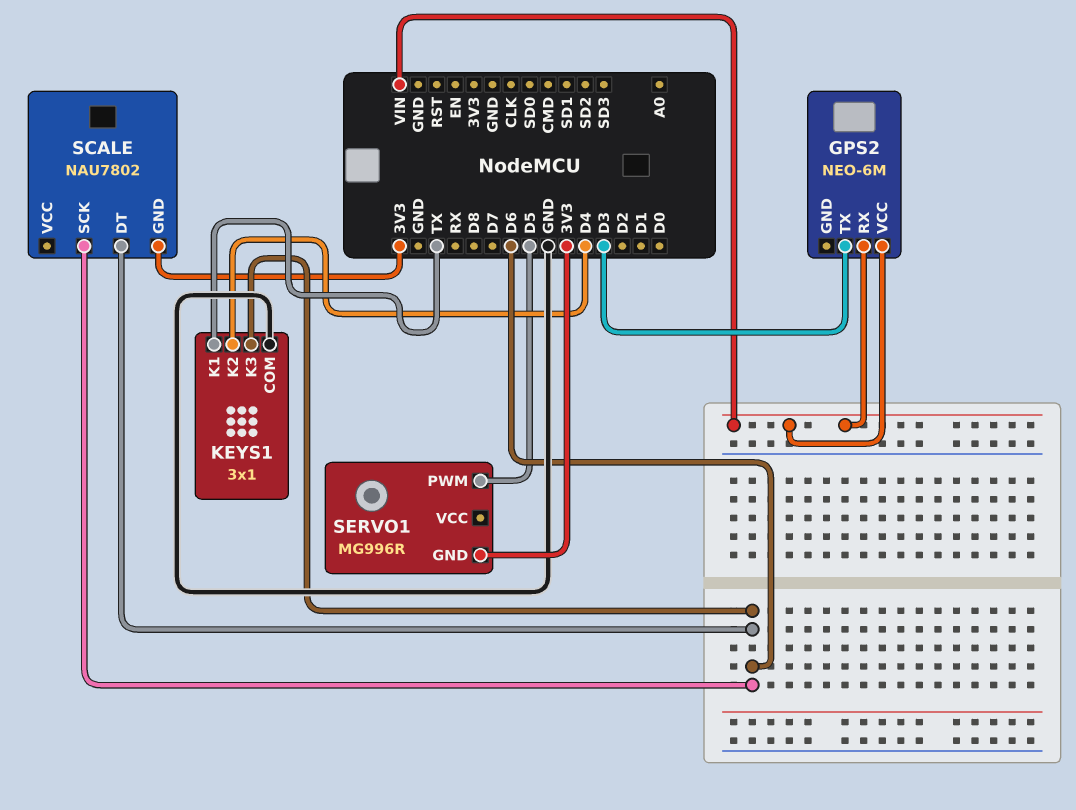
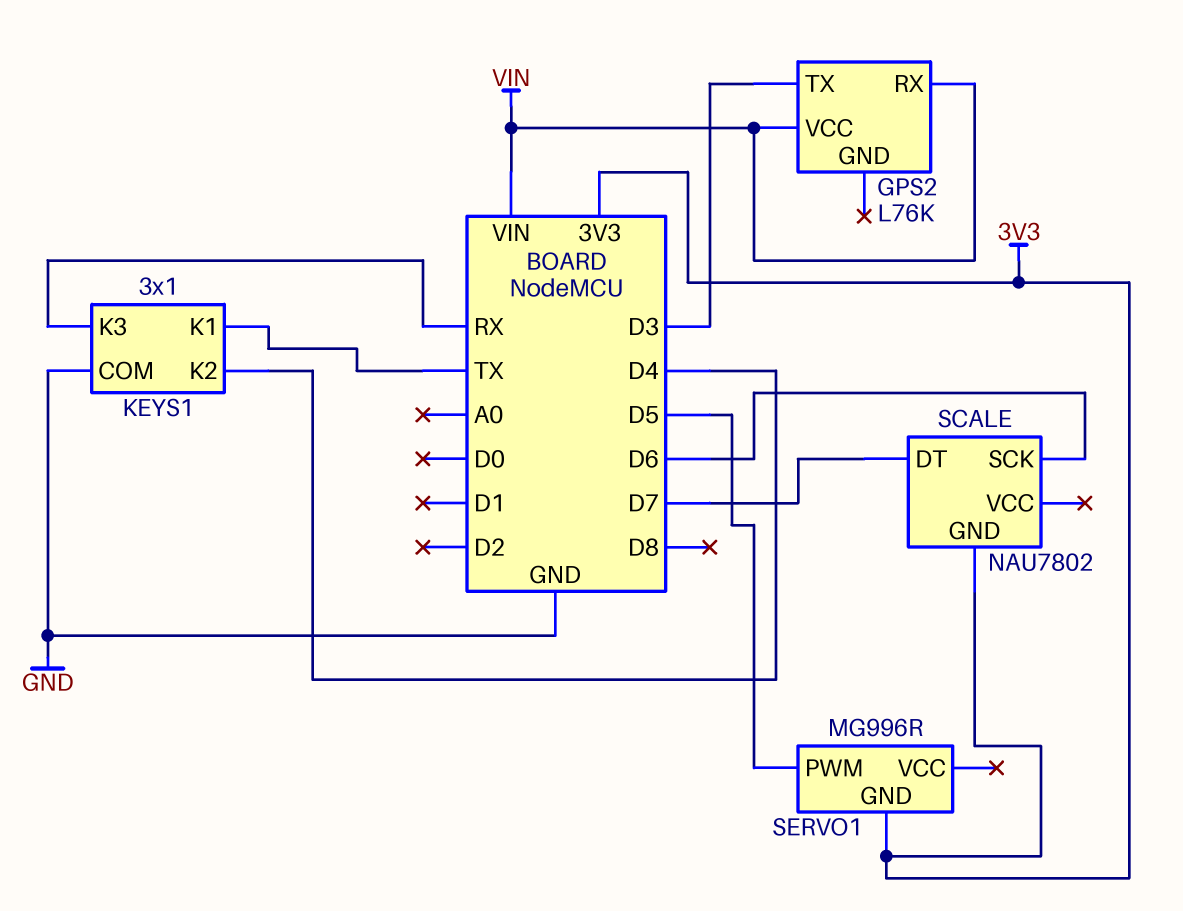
GPS2: NEO-6M -> L76K
KEYS1 pin K3: D6 -> RX
SCALE pin DT: D6 -> D7

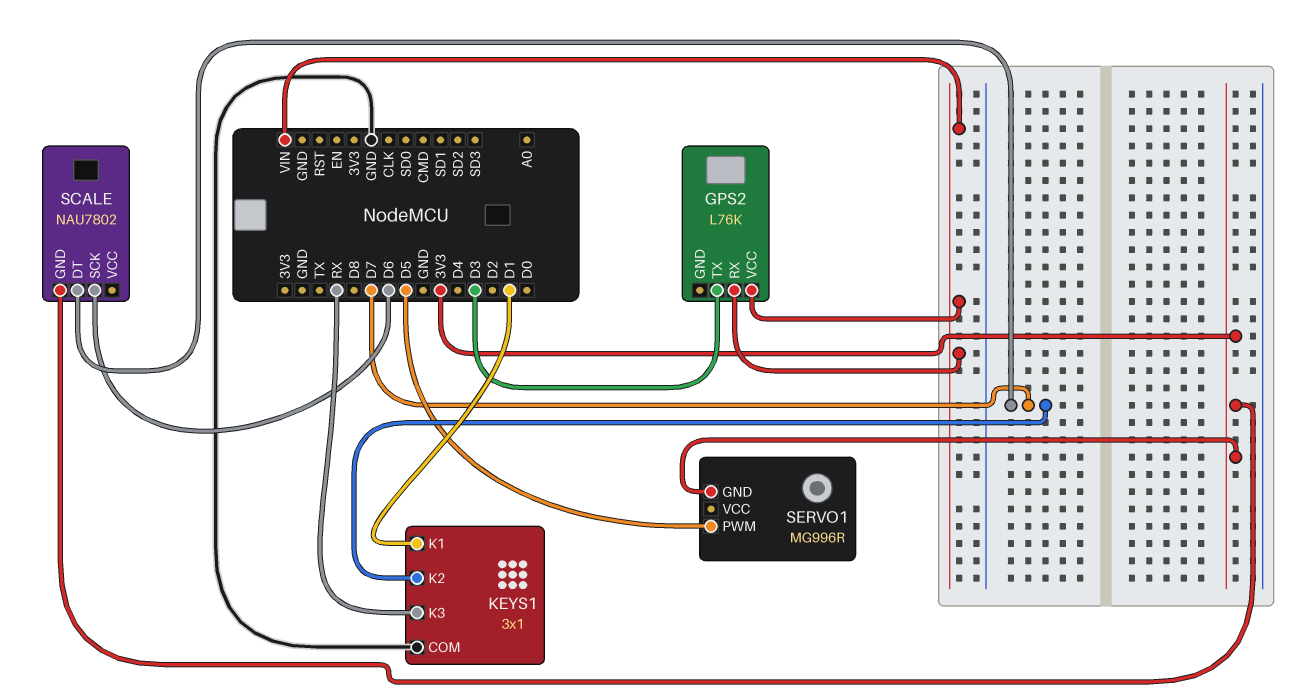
KEYS1 pin K1: TX -> D1
KEYS1 pin K2: D4 -> D7

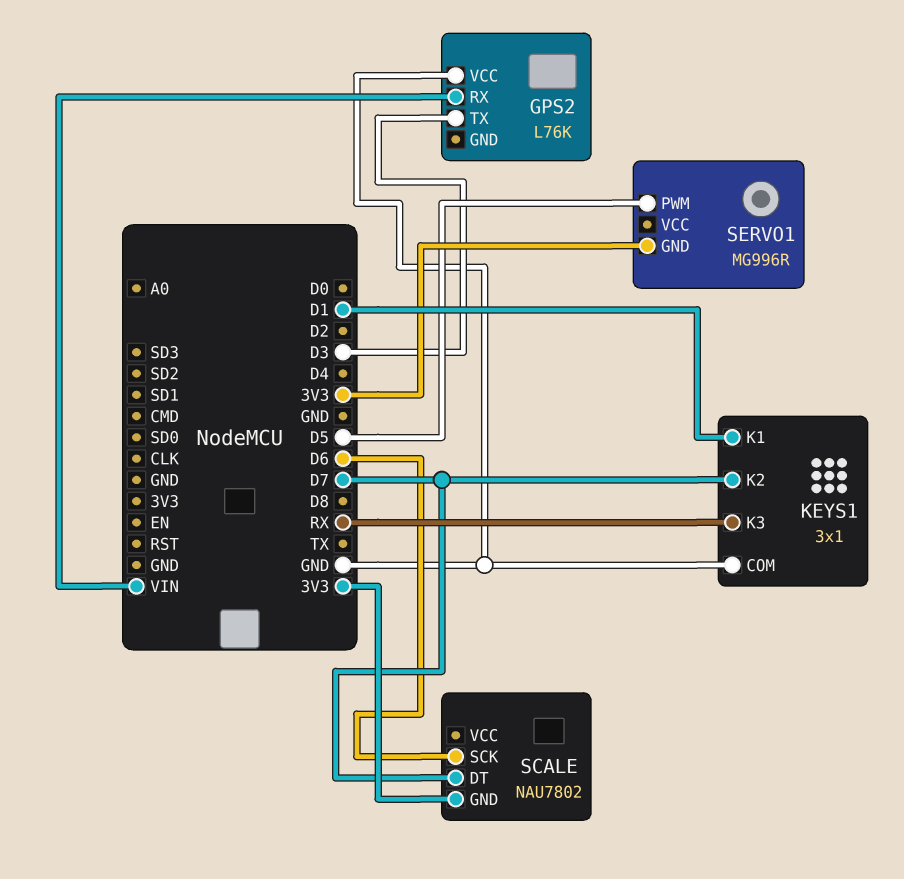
GPS2 pin VCC: VIN -> GND

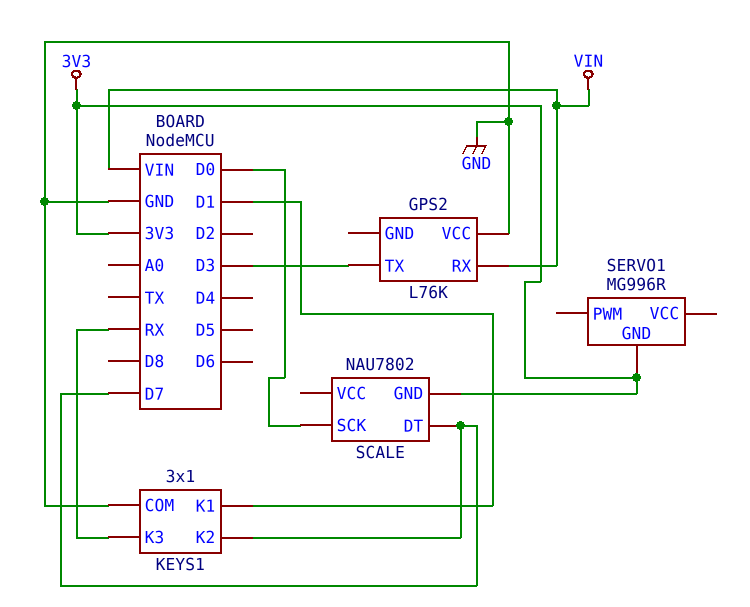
SCALE pin SCK: D6 -> D0
SERVO1 pin PWM: D5 -> none

